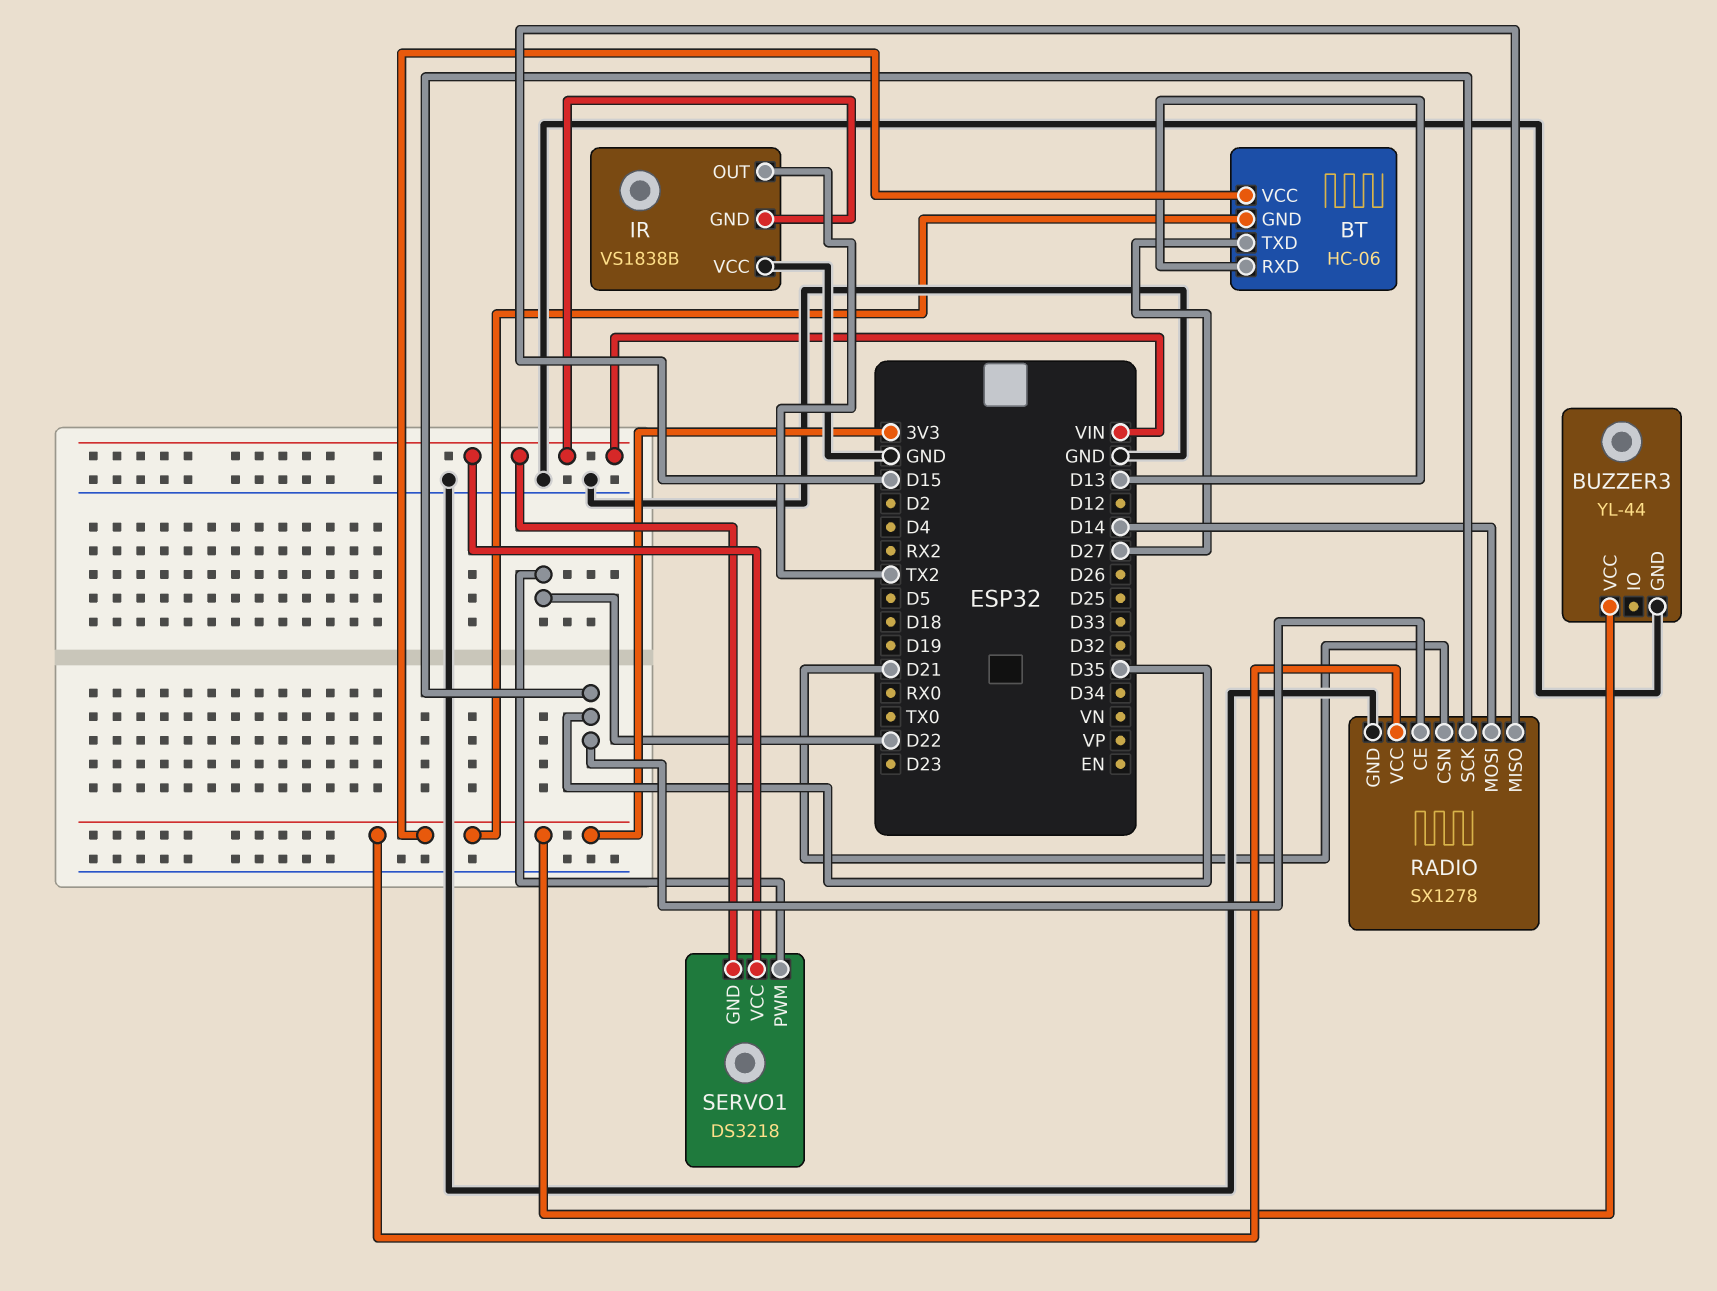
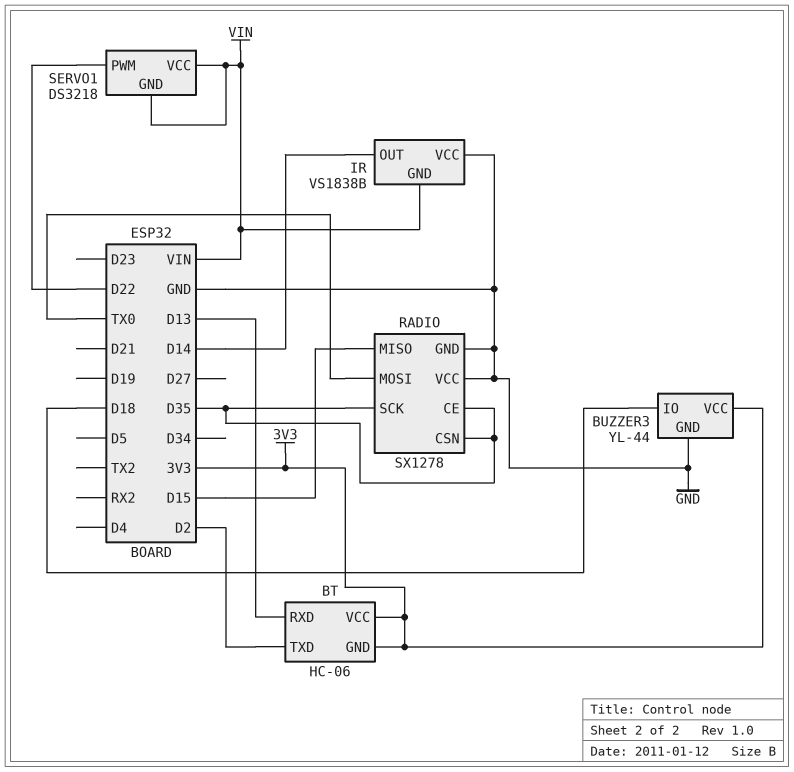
BT pin TXD: D27 -> D2
BUZZER3 pin IO: none -> D18
IR pin OUT: TX2 -> D14
RADIO pin CSN: D21 -> D35
RADIO pin MOSI: D14 -> TX0
RADIO pin VCC: 3V3 -> GND

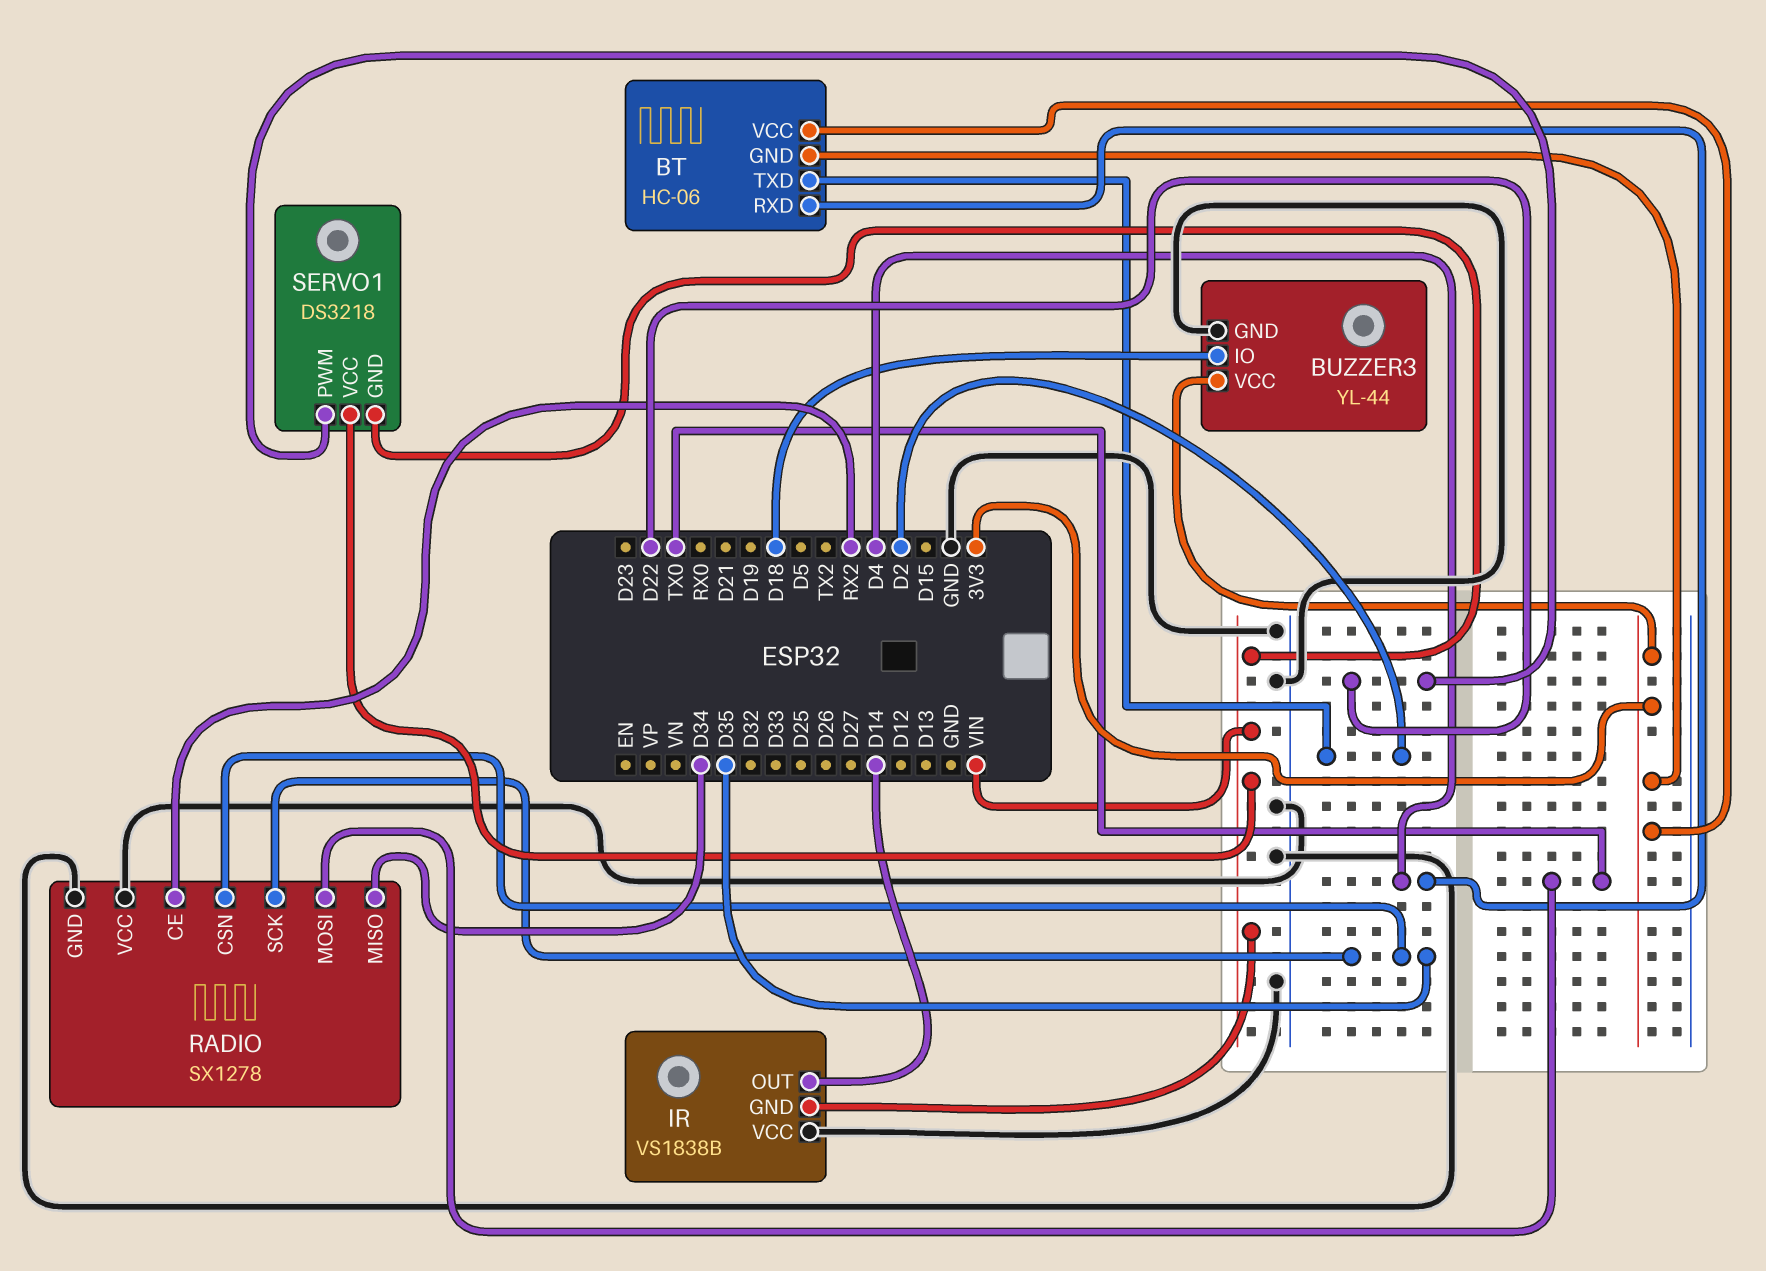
BT pin RXD: D13 -> D4
RADIO pin CE: D35 -> RX2
RADIO pin MISO: D15 -> D34

